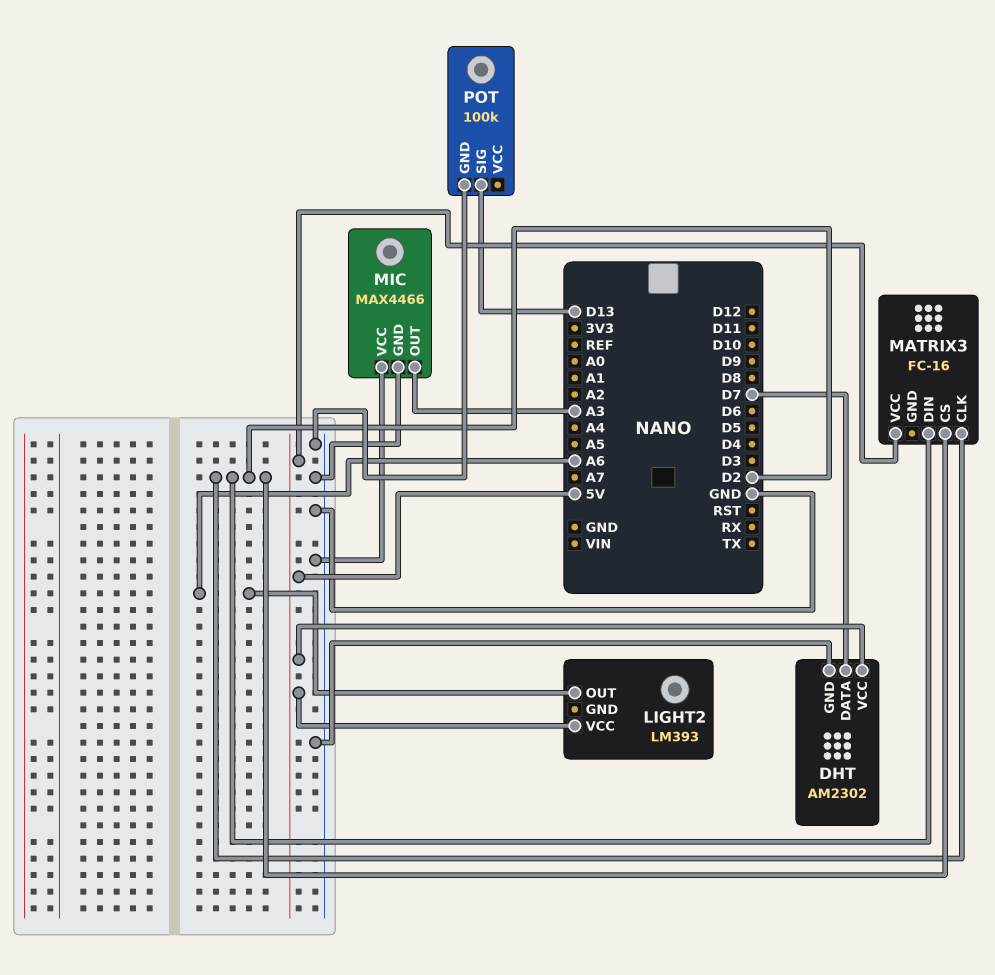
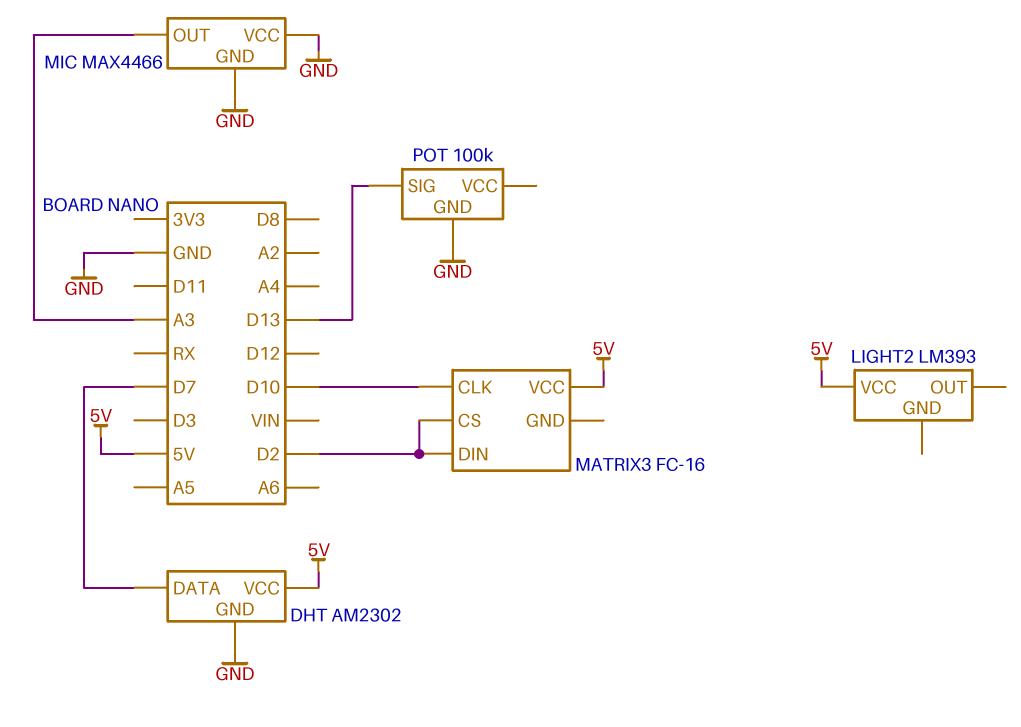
LIGHT2 pin OUT: A6 -> none
MATRIX3 pin CLK: D2 -> D10

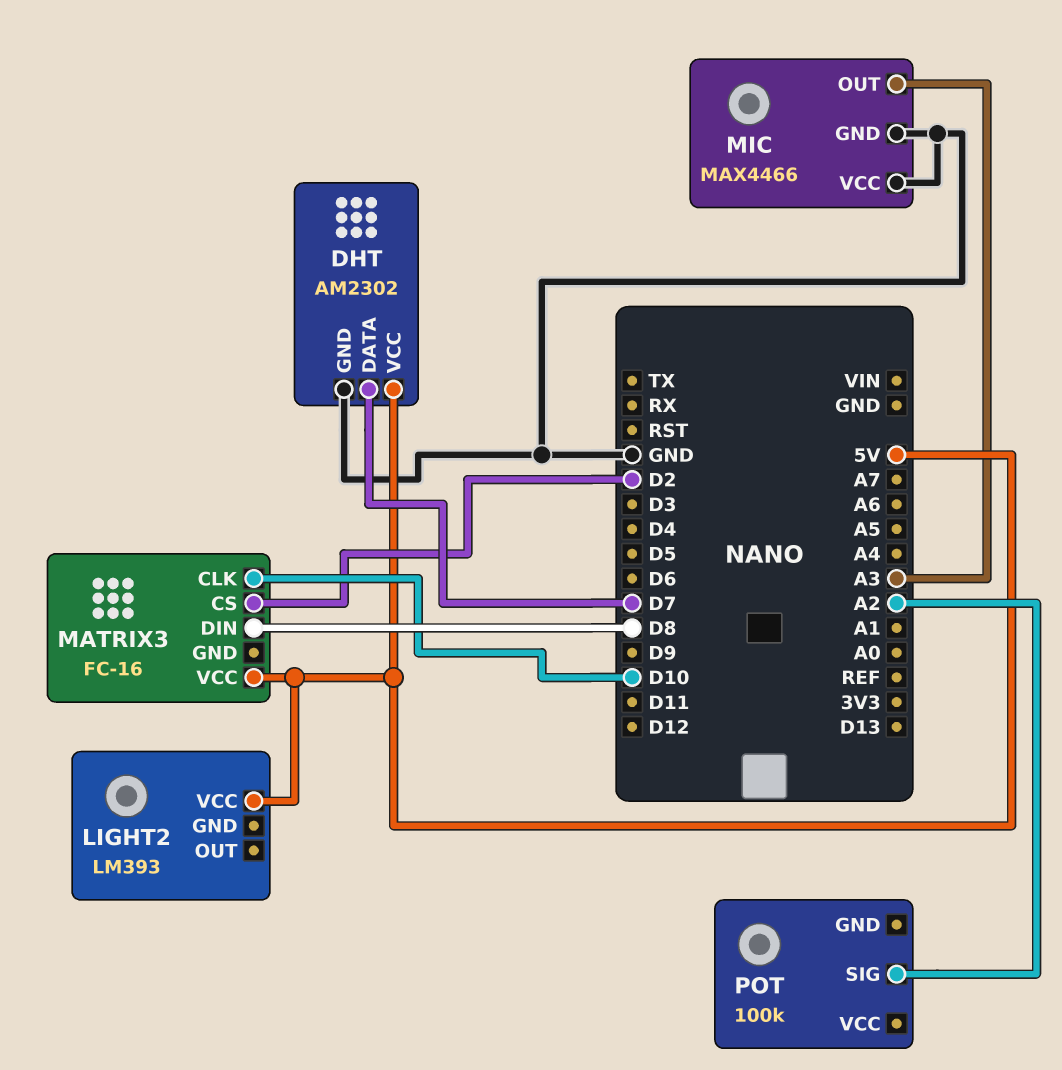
MATRIX3 pin DIN: D2 -> D8
POT pin GND: GND -> none
POT pin SIG: D13 -> A2

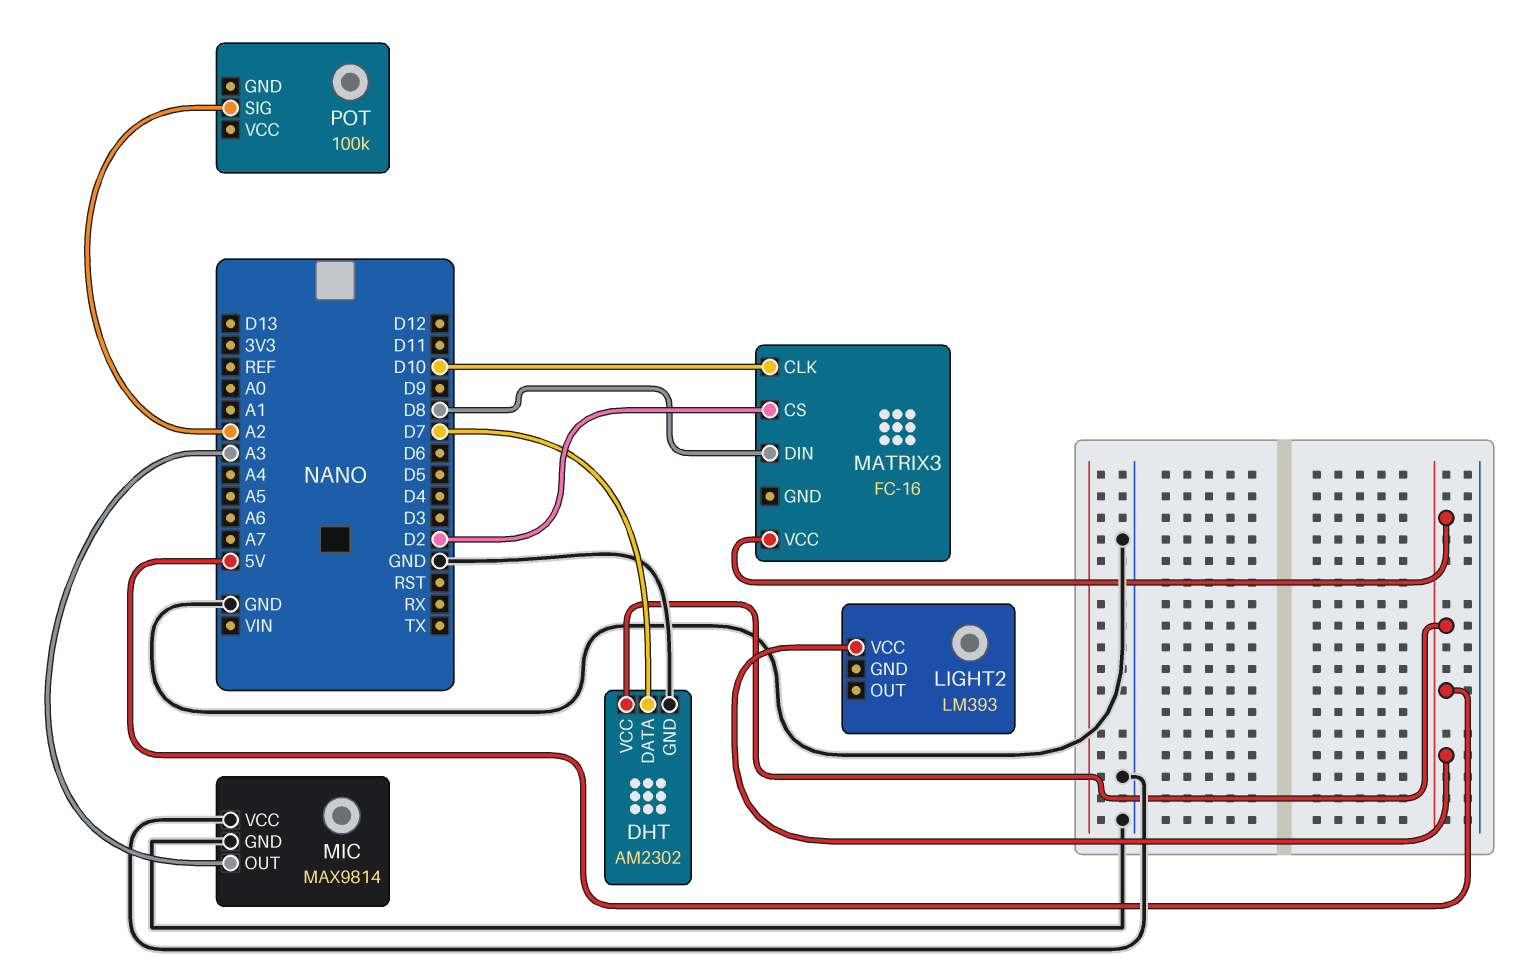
MIC: MAX4466 -> MAX9814

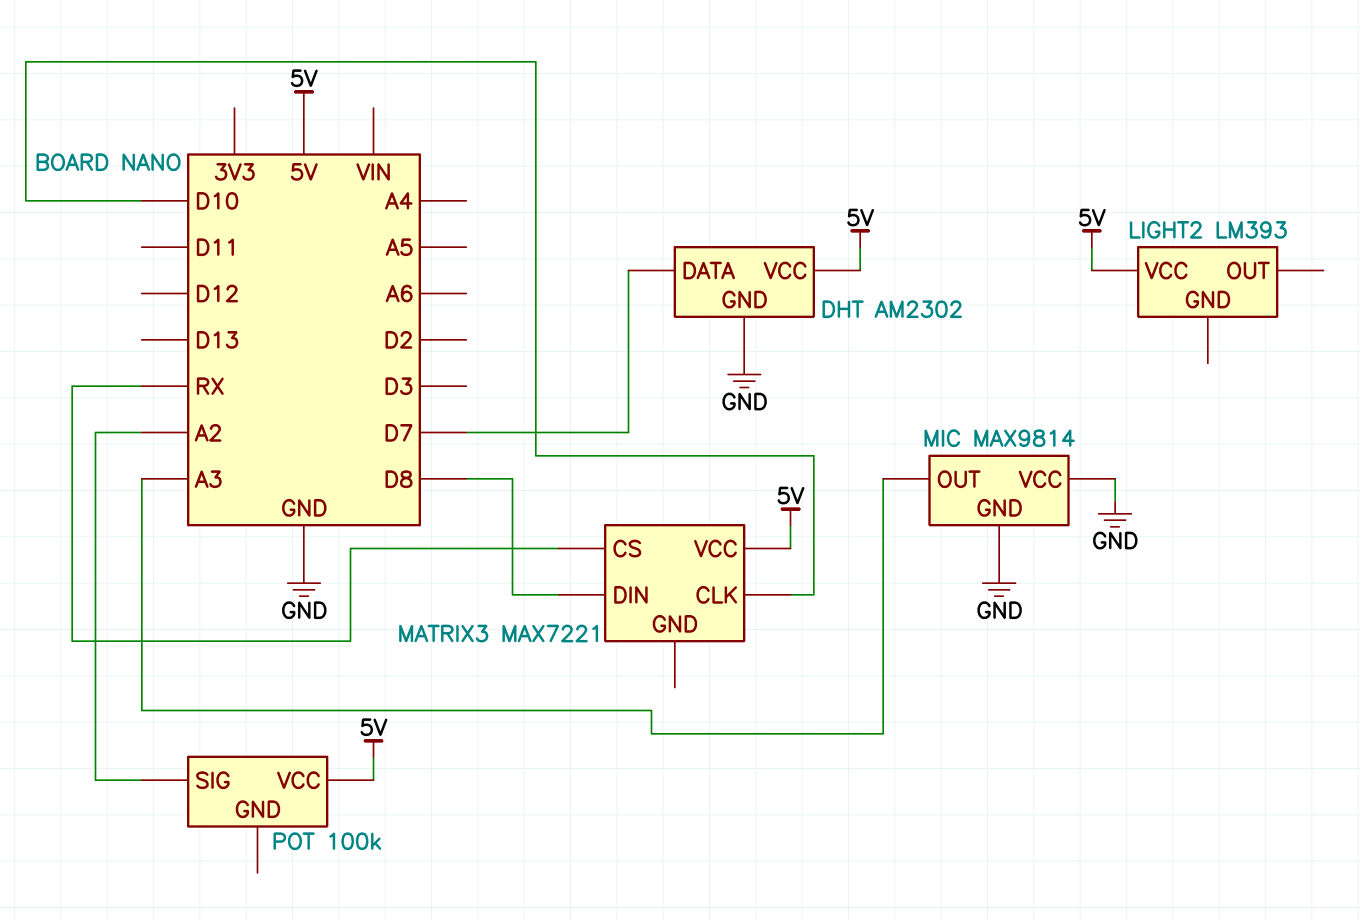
MATRIX3: FC-16 -> MAX7221
MATRIX3 pin CS: D2 -> RX
POT pin VCC: none -> 5V

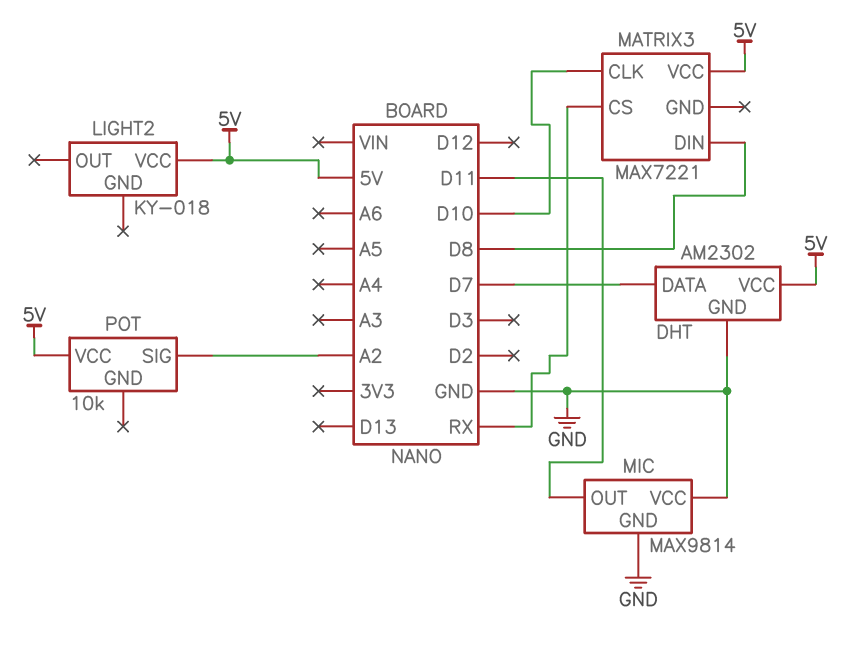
LIGHT2: LM393 -> KY-018
MIC pin OUT: A3 -> D11
POT: 100k -> 10k

